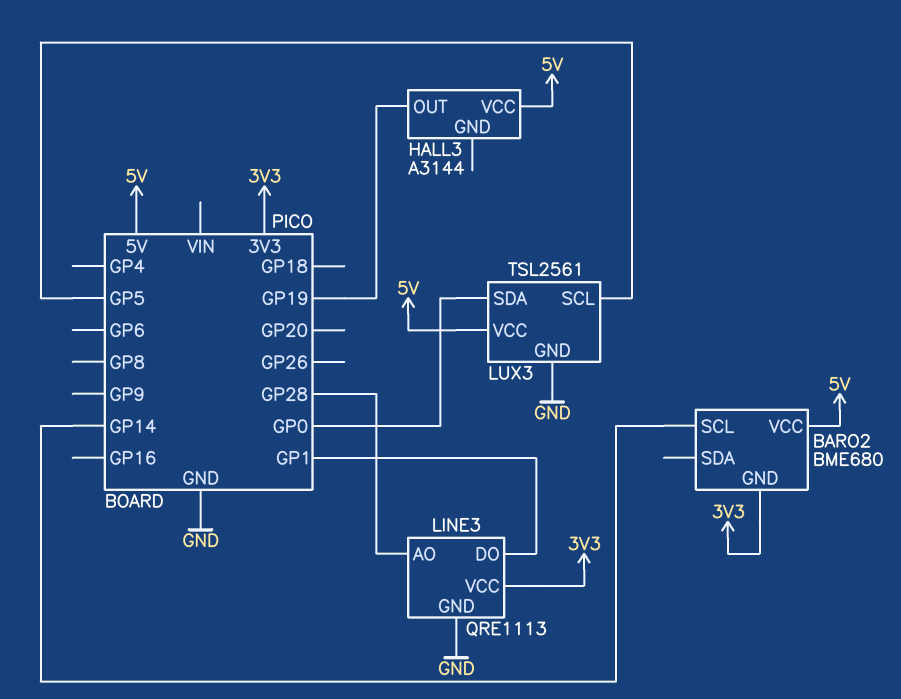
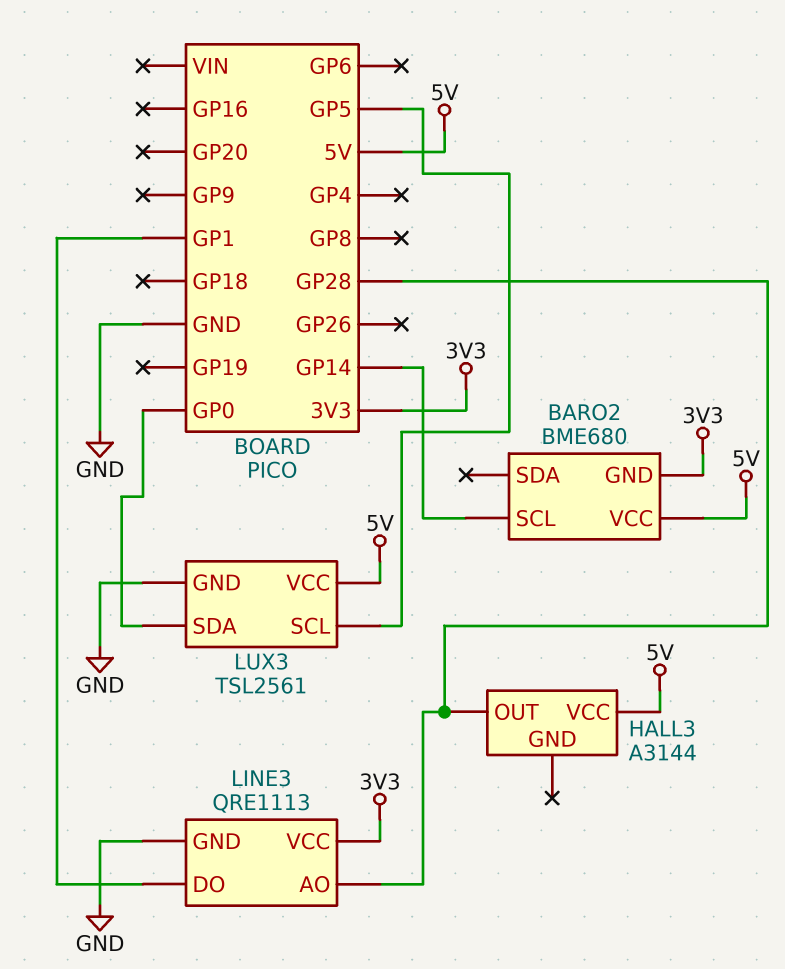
HALL3 pin OUT: GP19 -> GP28

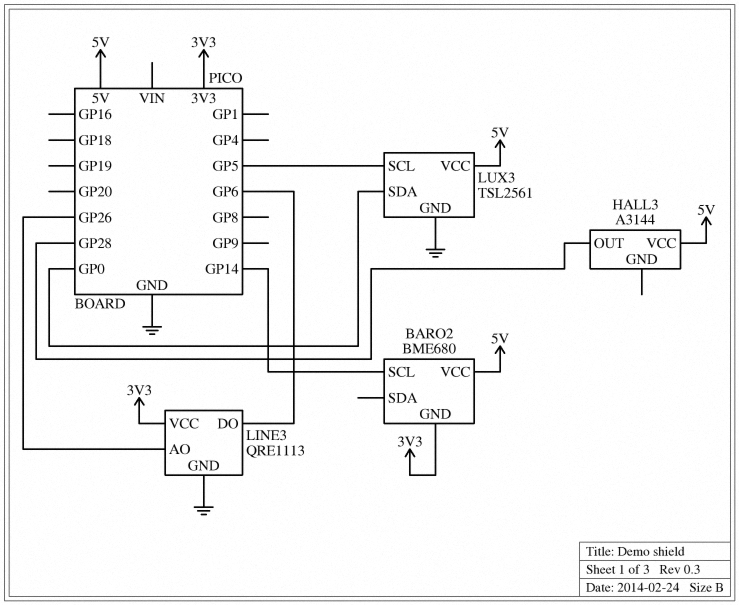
LINE3 pin AO: GP28 -> GP26
LINE3 pin DO: GP1 -> GP6

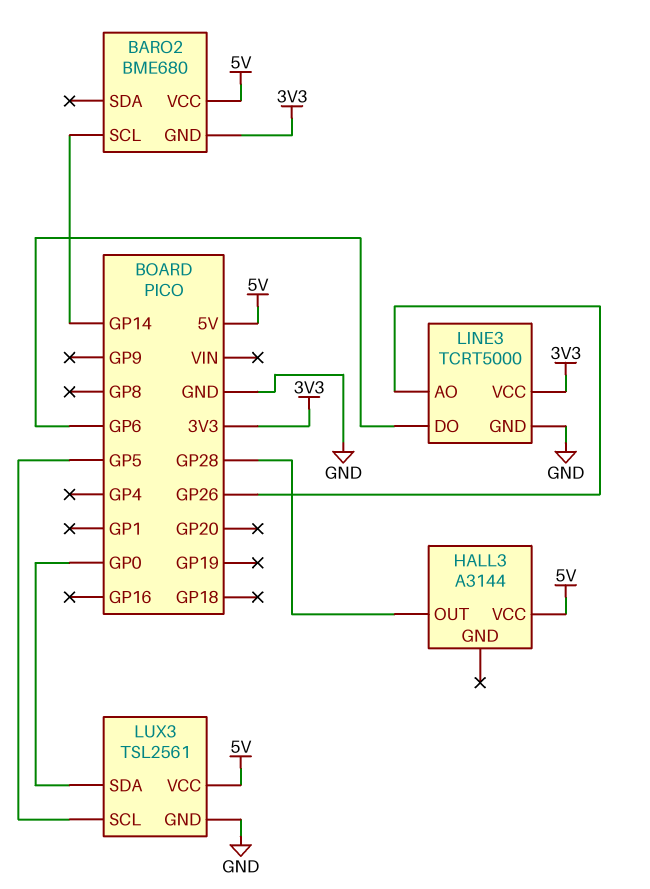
LINE3: QRE1113 -> TCRT5000

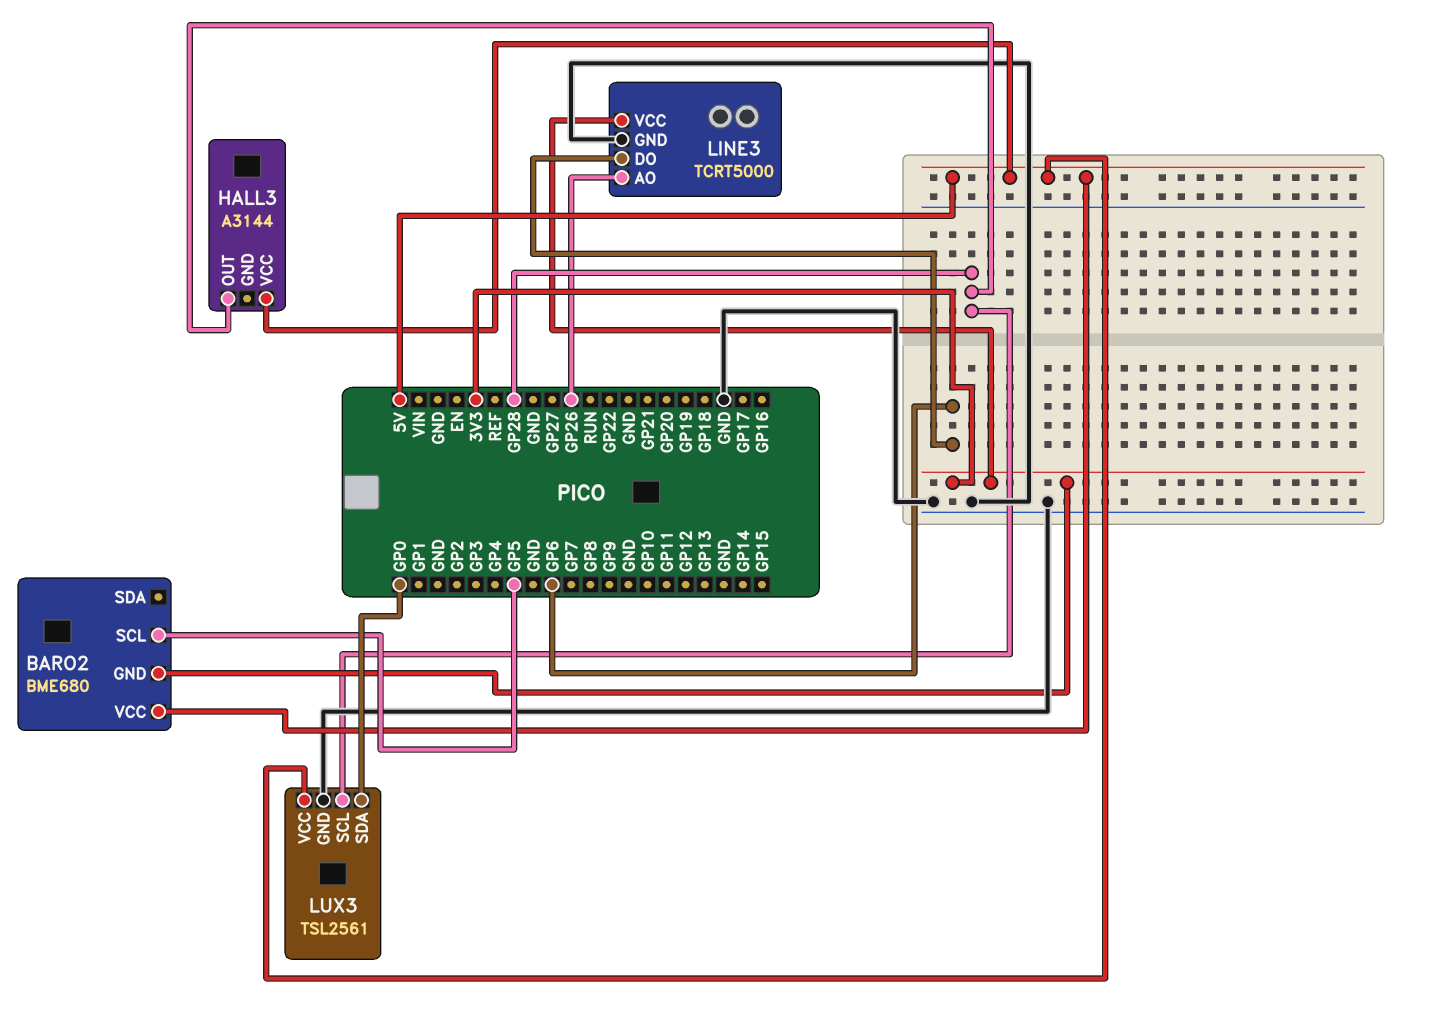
BARO2 pin SCL: GP14 -> GP5
LUX3 pin SCL: GP5 -> GP28

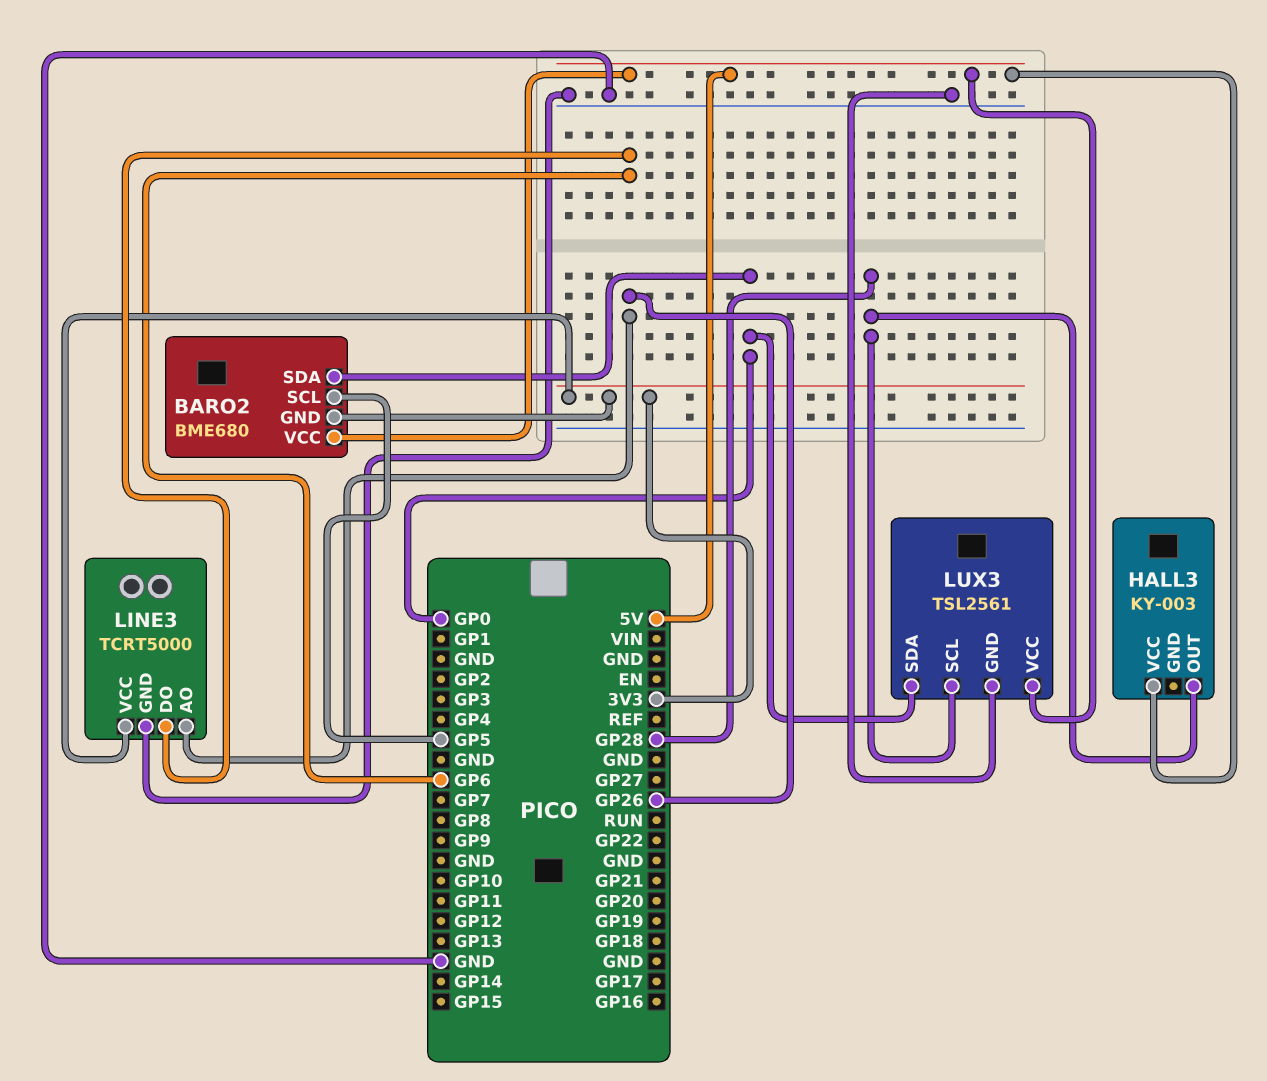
BARO2 pin SDA: none -> GP0
HALL3: A3144 -> KY-003

